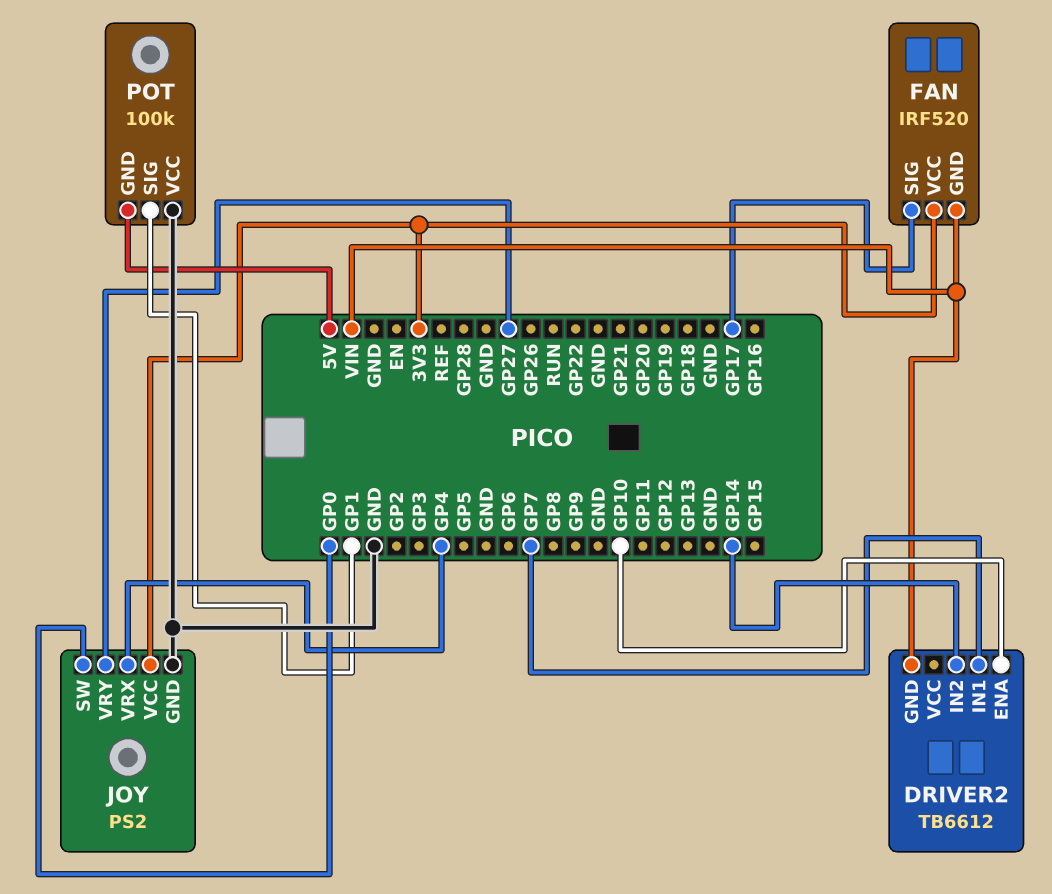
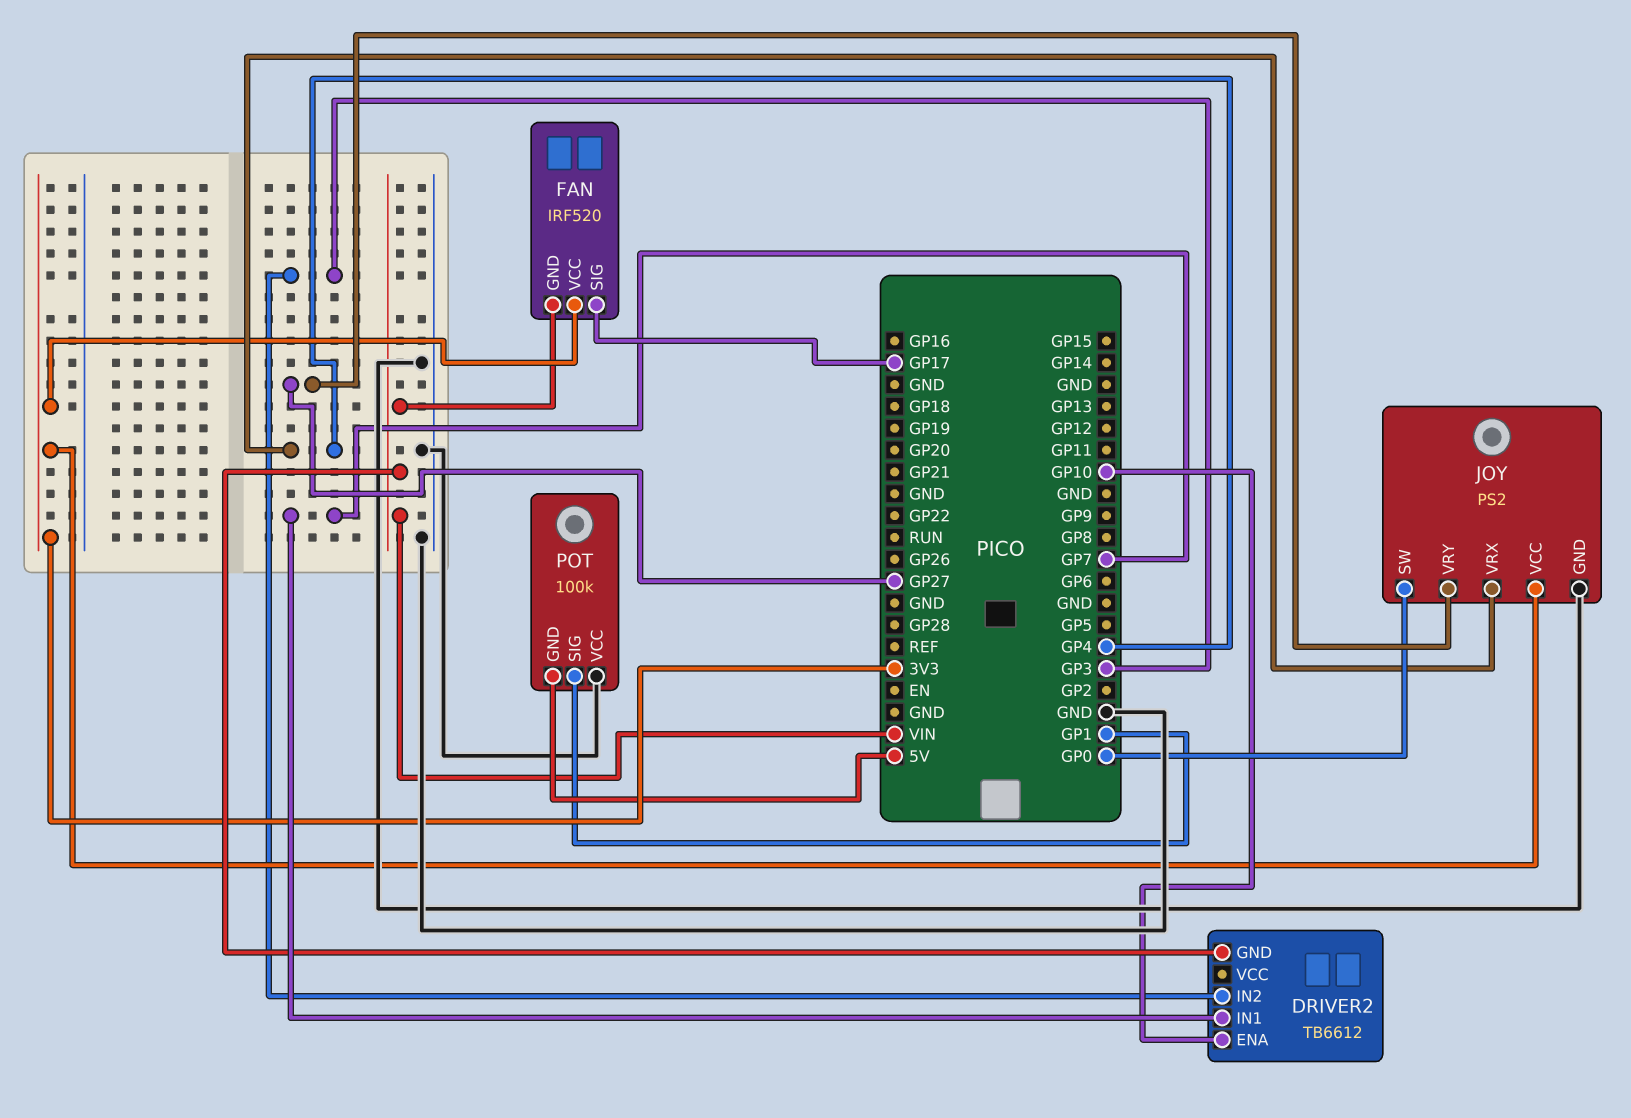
DRIVER2 pin IN2: GP14 -> GP3

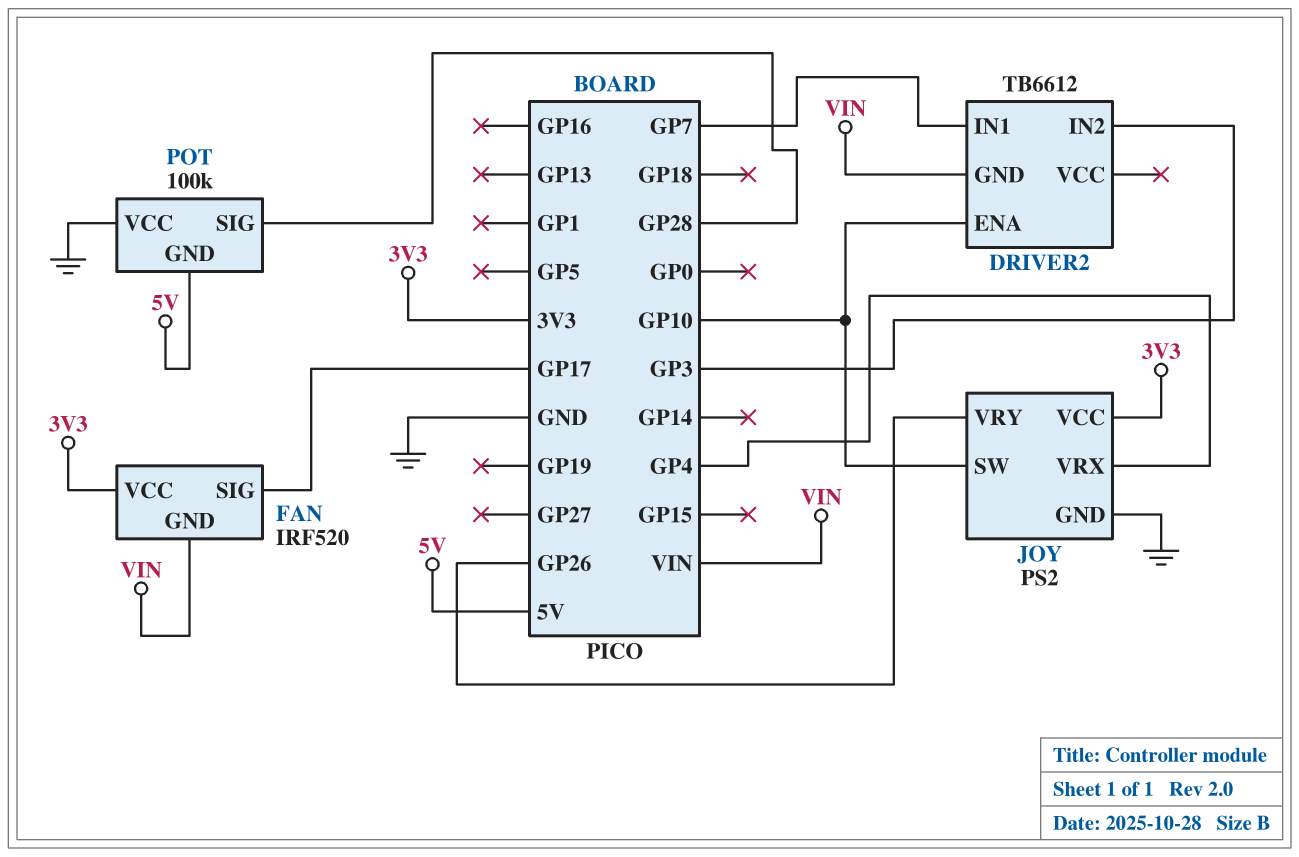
JOY pin SW: GP0 -> GP10
JOY pin VRY: GP27 -> GP26
POT pin SIG: GP1 -> GP28

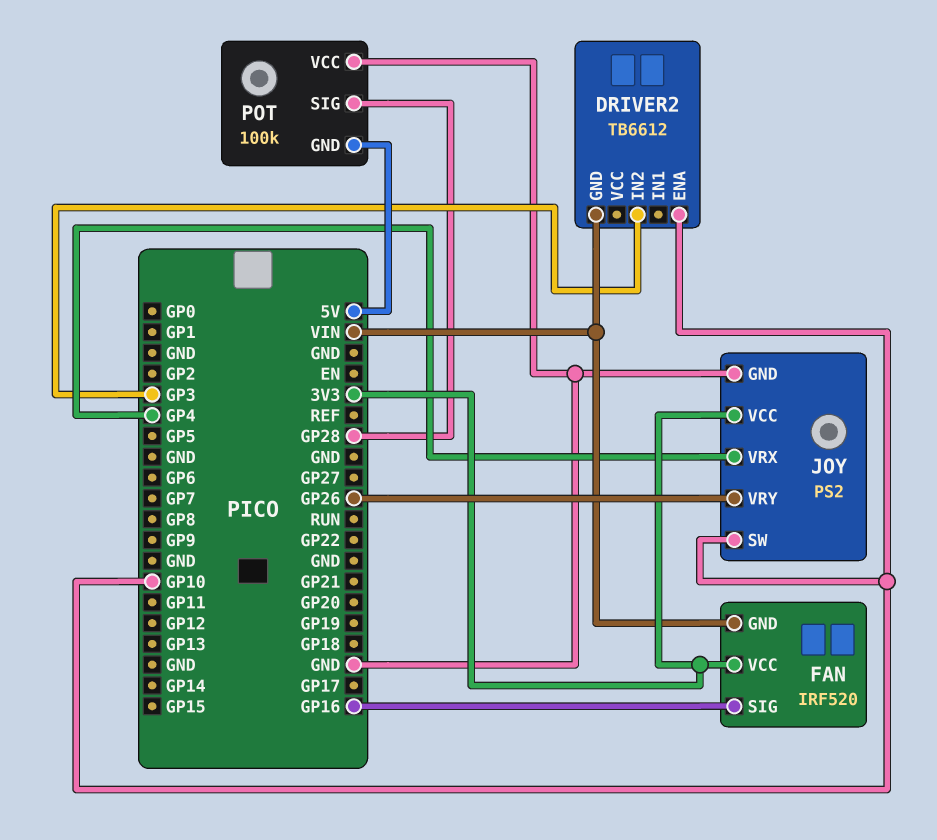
DRIVER2 pin IN1: GP7 -> none
FAN pin SIG: GP17 -> GP16

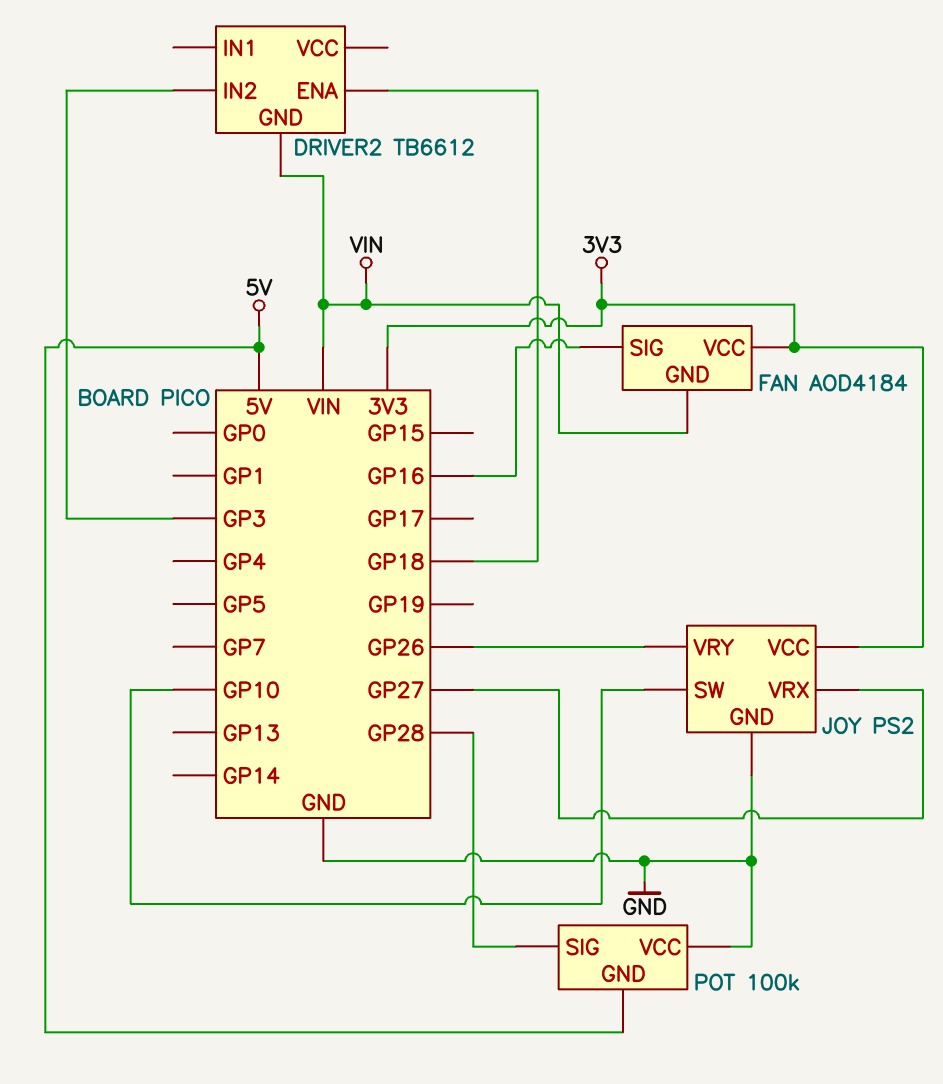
DRIVER2 pin ENA: GP10 -> GP18
FAN: IRF520 -> AOD4184
JOY pin VRX: GP4 -> GP27

